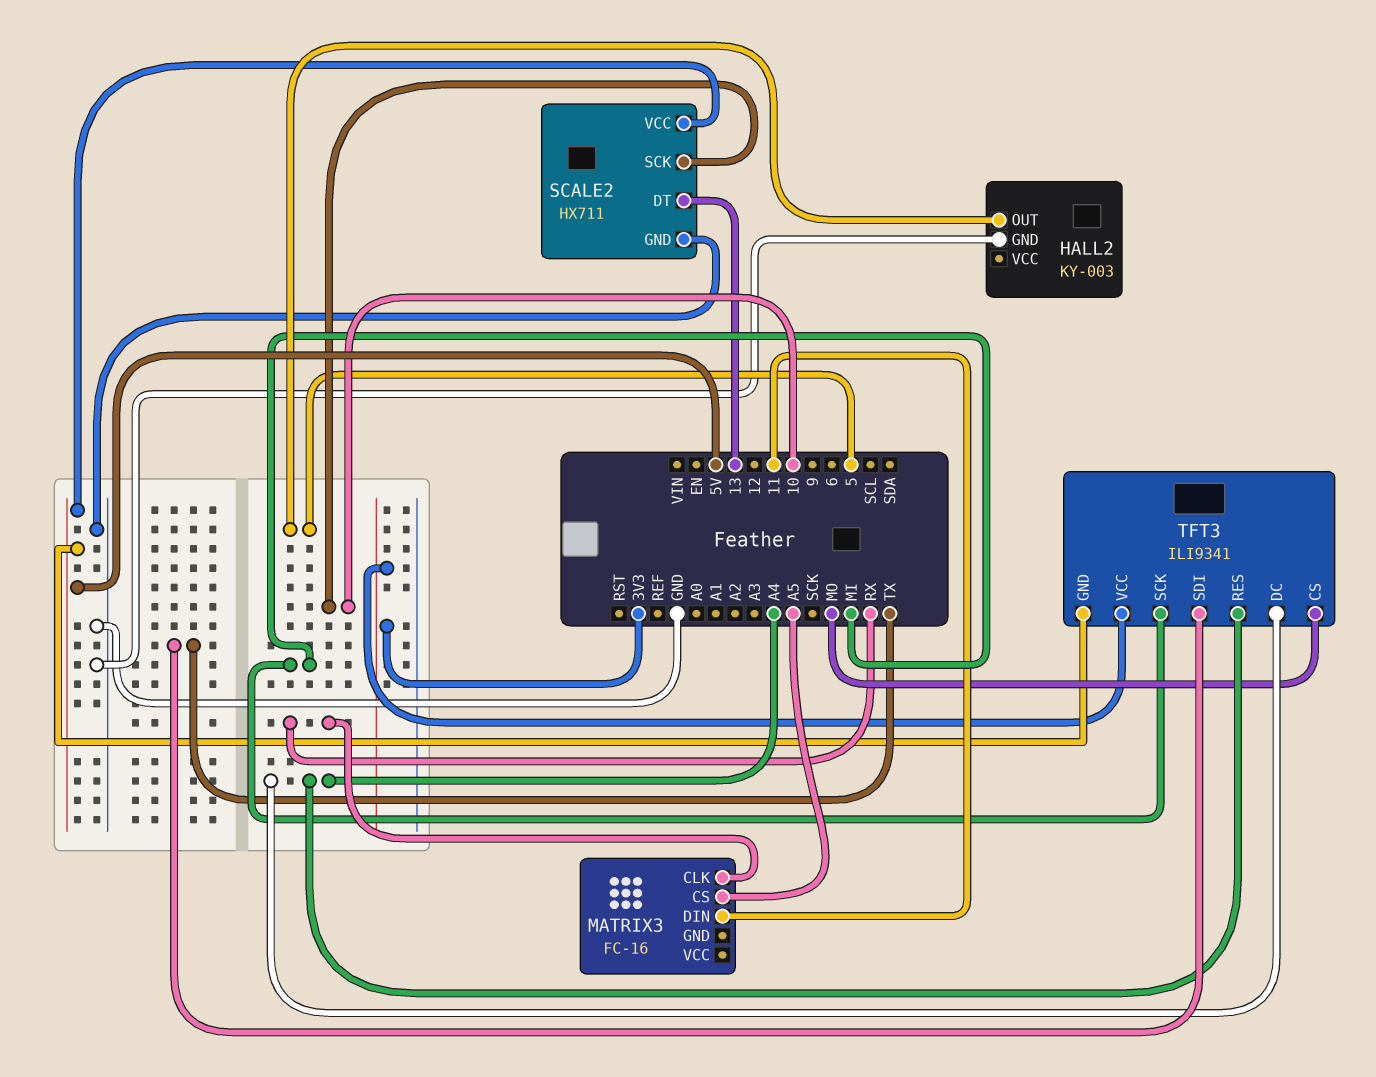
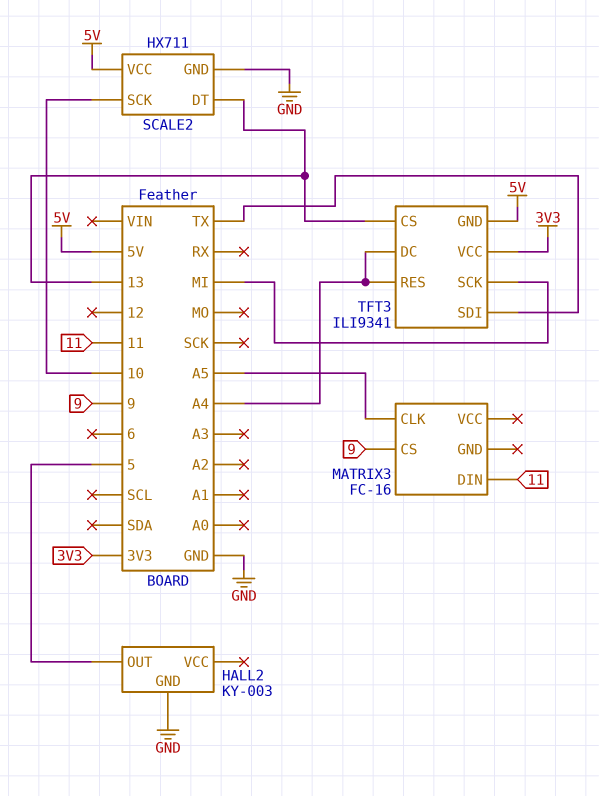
MATRIX3 pin CLK: RX -> A5
MATRIX3 pin CS: A5 -> 9
TFT3 pin CS: MO -> 13

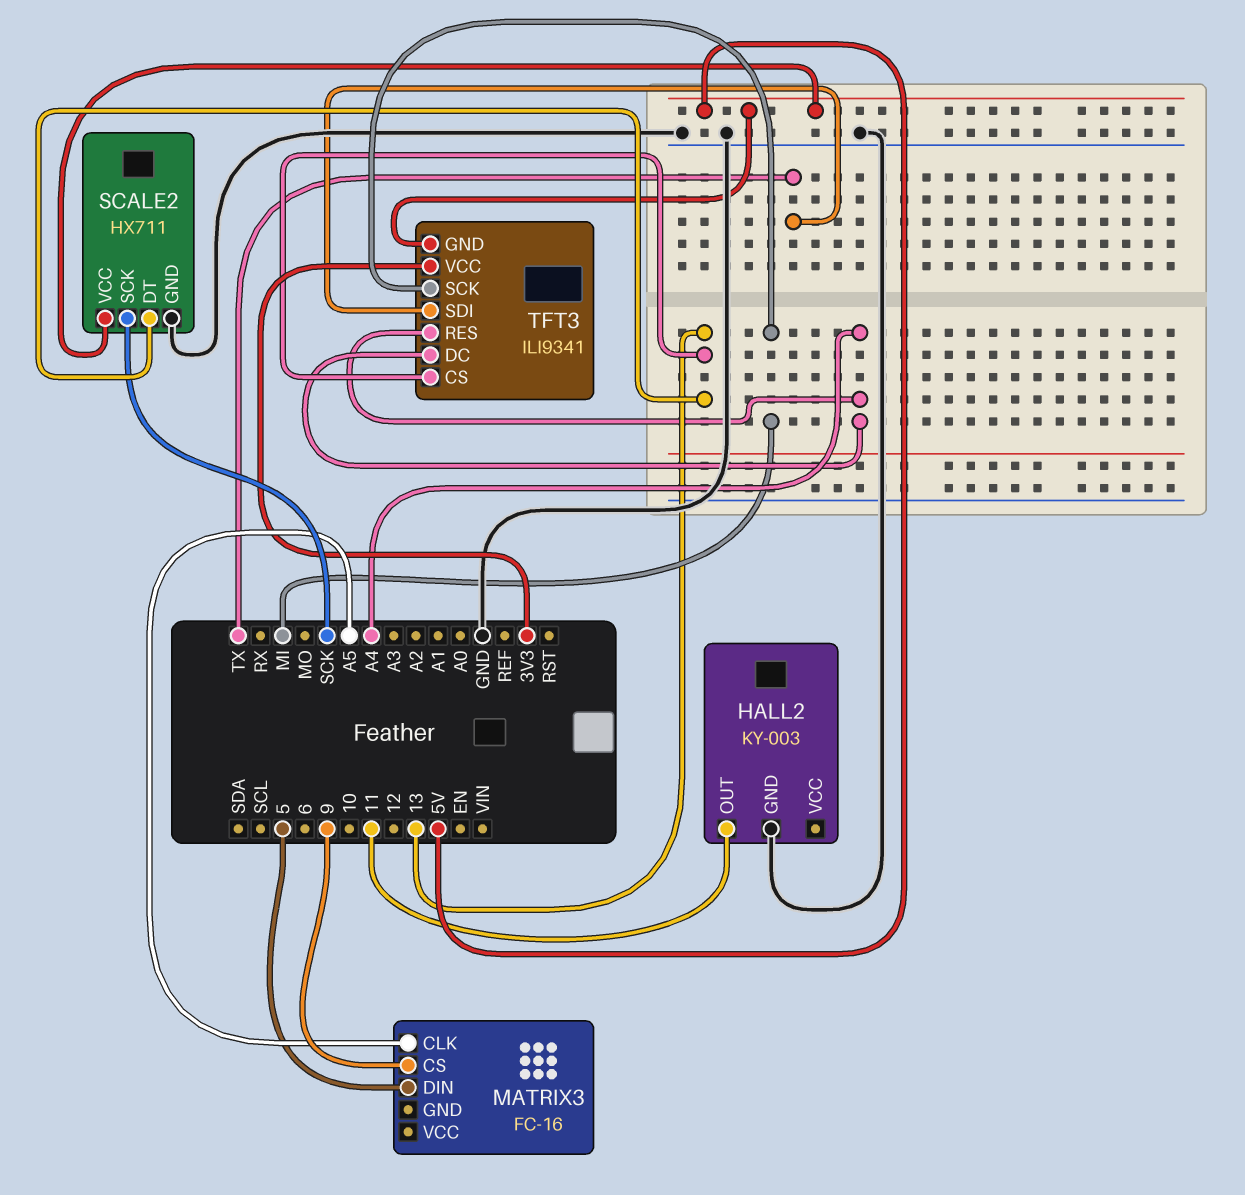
HALL2 pin OUT: 5 -> 11
MATRIX3 pin DIN: 11 -> 5
SCALE2 pin SCK: 10 -> SCK

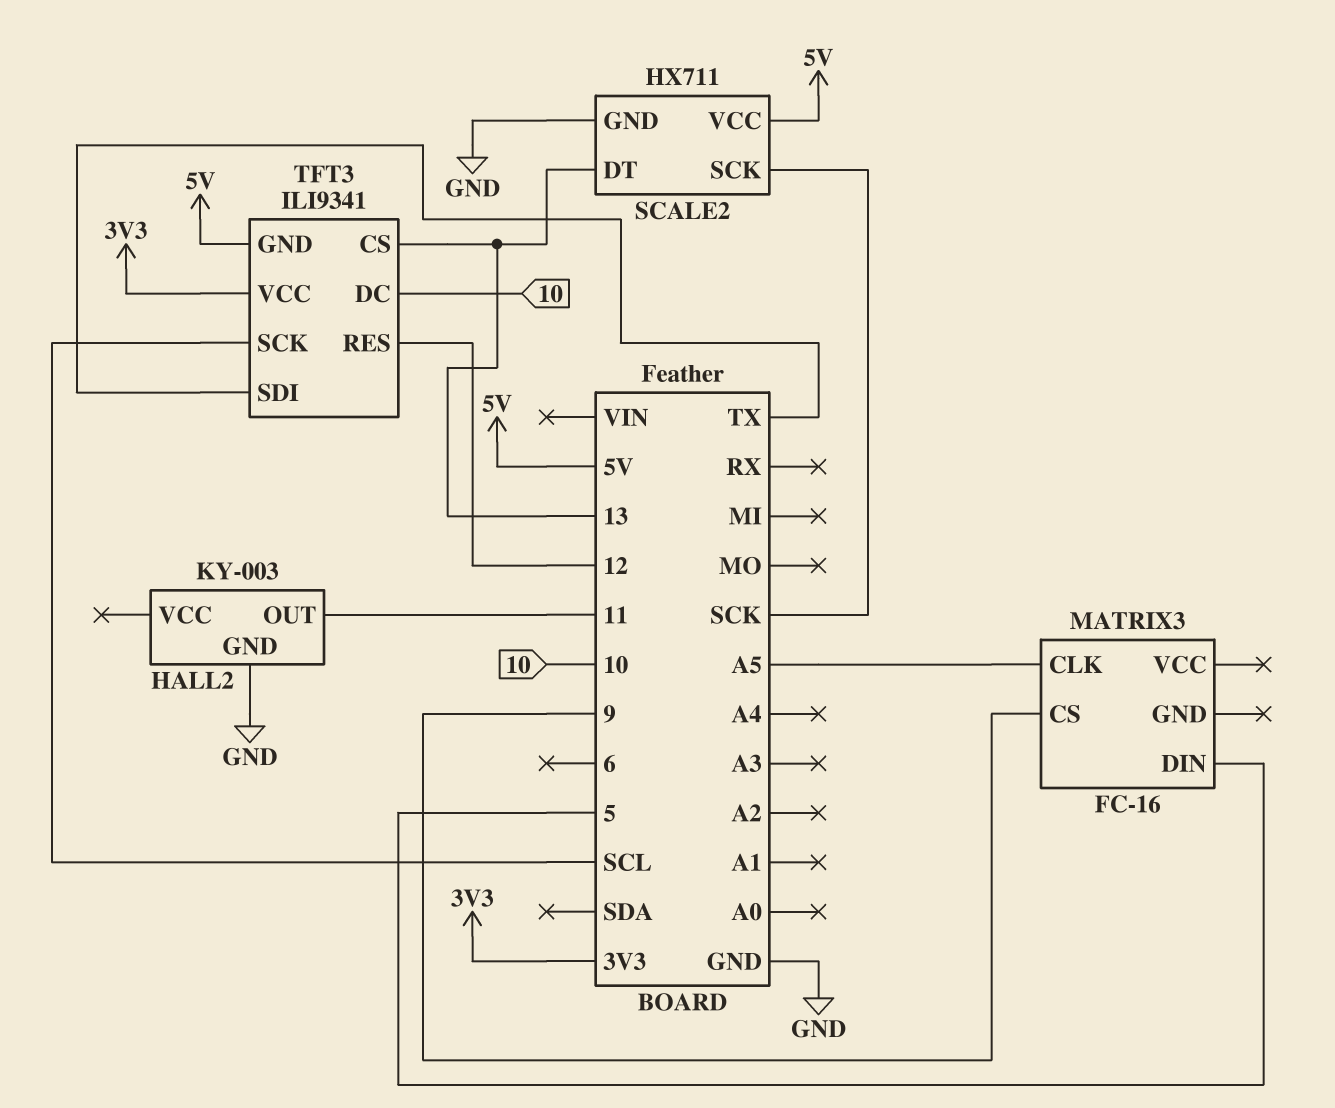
TFT3 pin DC: A4 -> 10
TFT3 pin RES: A4 -> 12
TFT3 pin SCK: MI -> SCL

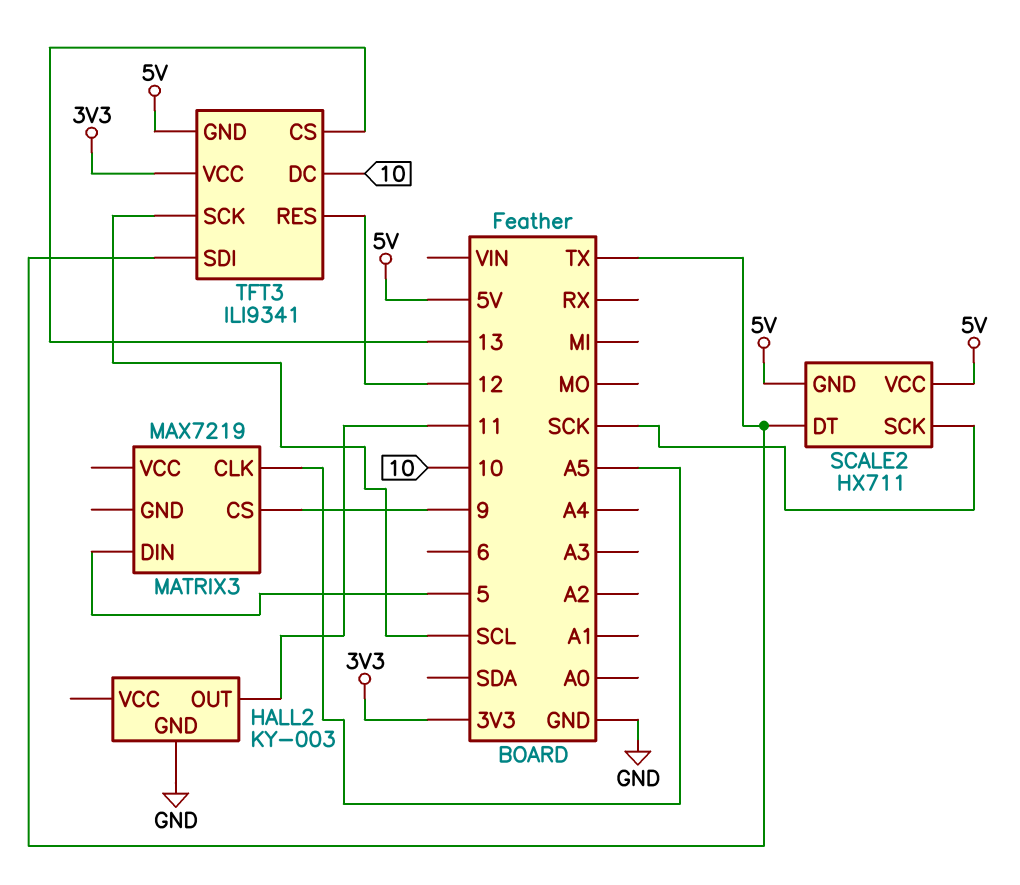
MATRIX3: FC-16 -> MAX7219
SCALE2 pin DT: 13 -> TX
SCALE2 pin GND: GND -> 5V

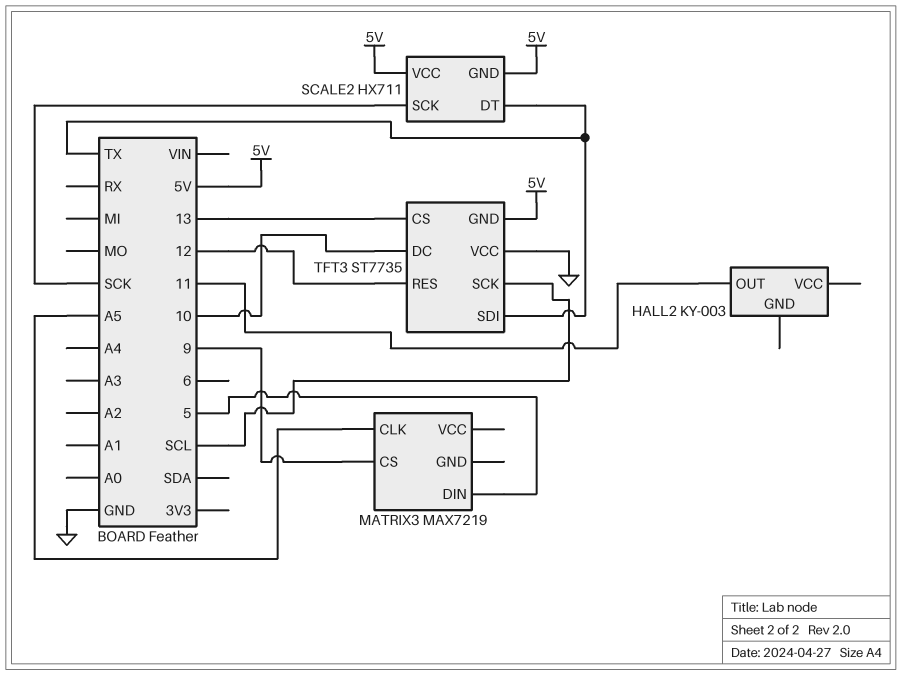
HALL2 pin GND: GND -> none
TFT3: ILI9341 -> ST7735
TFT3 pin VCC: 3V3 -> GND

